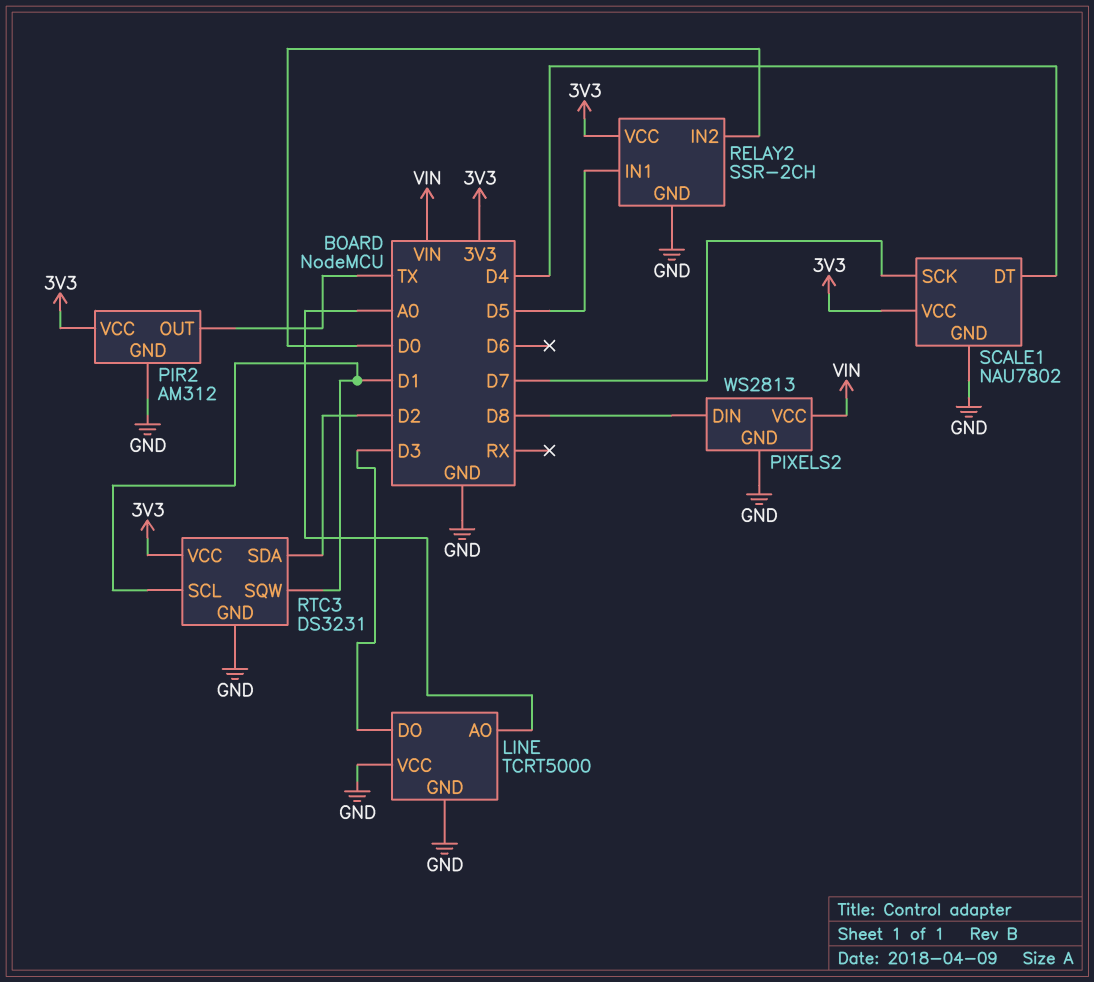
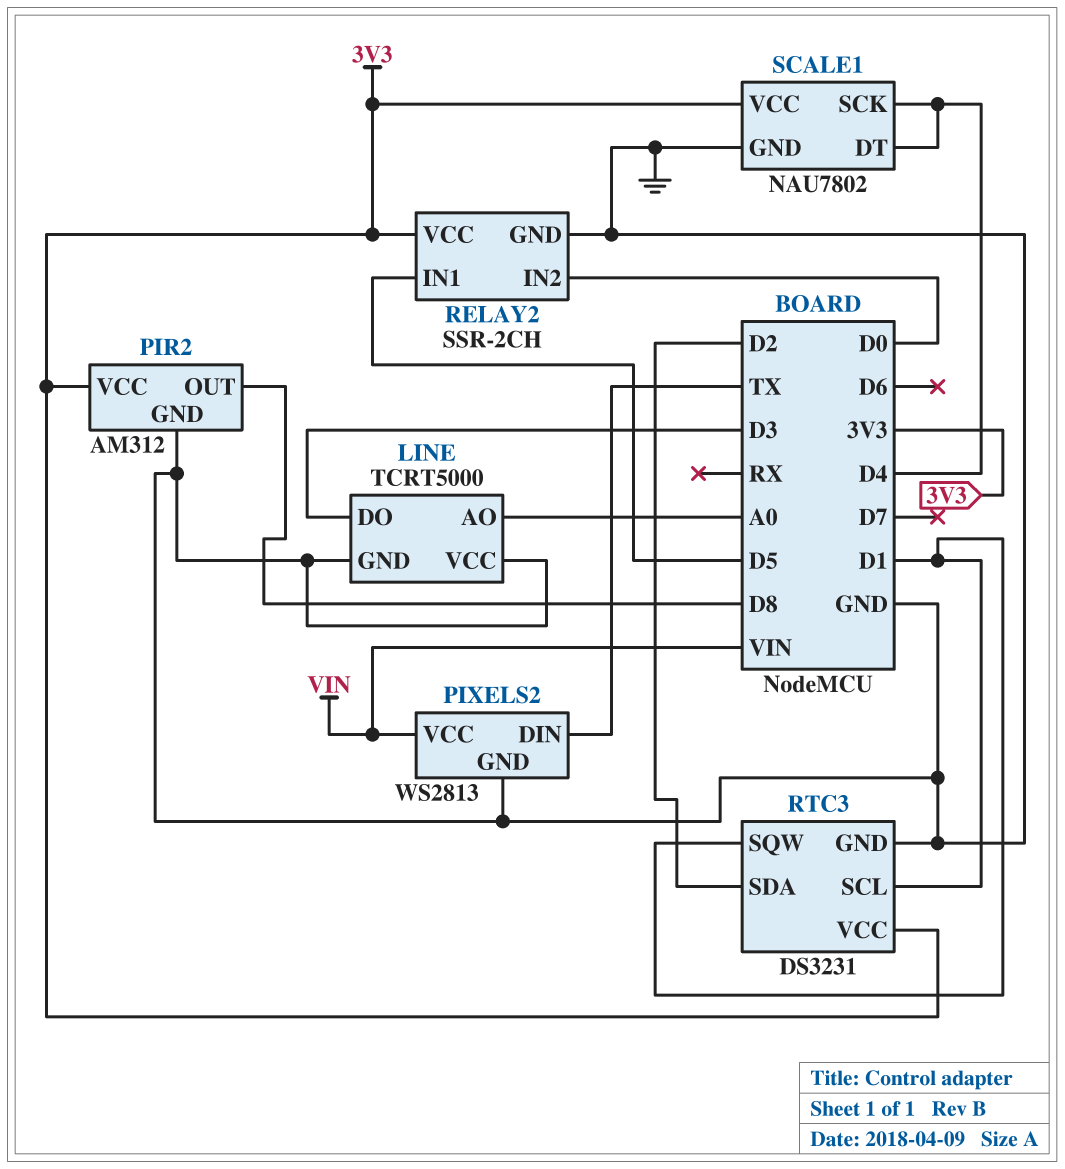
PIR2 pin OUT: TX -> D8
PIXELS2 pin DIN: D8 -> TX
SCALE1 pin SCK: D7 -> D4

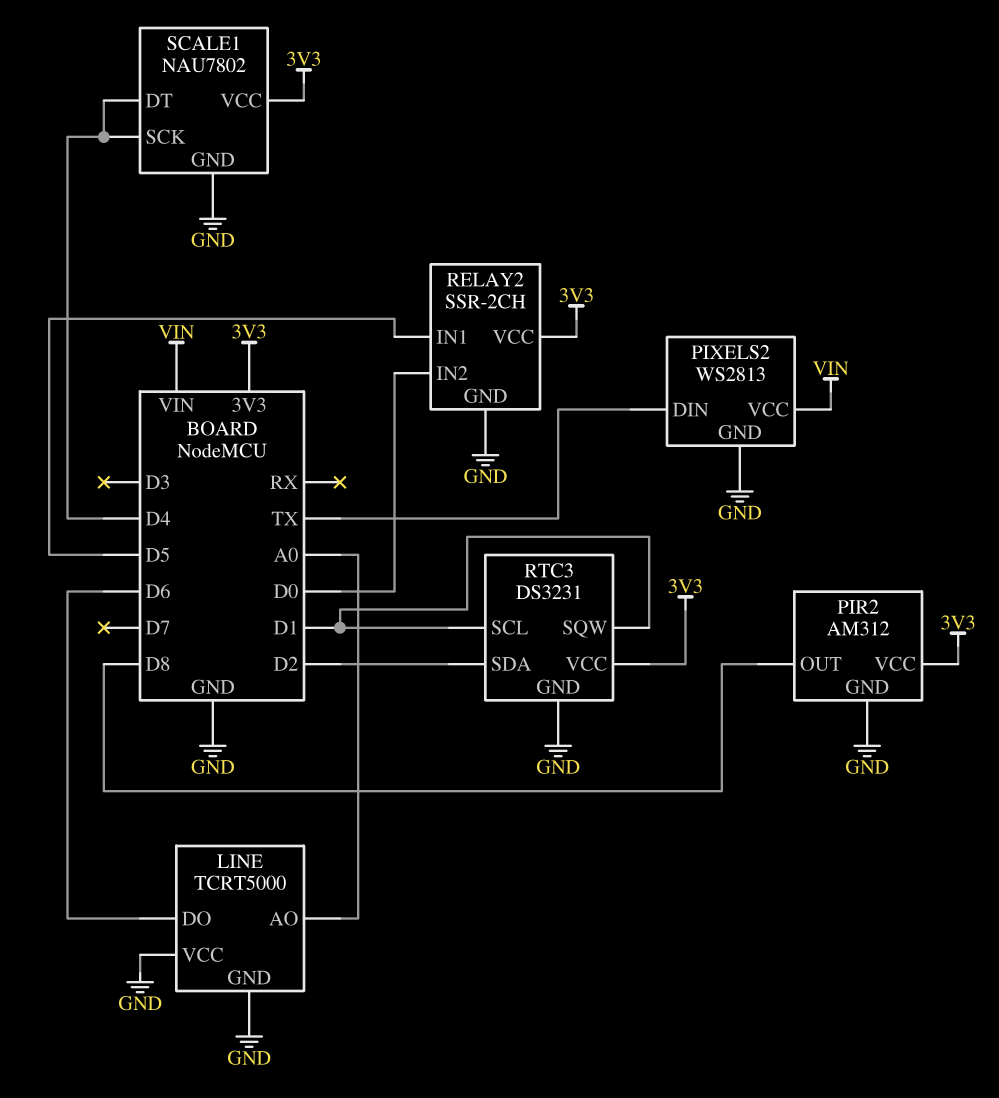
LINE pin DO: D3 -> D6

